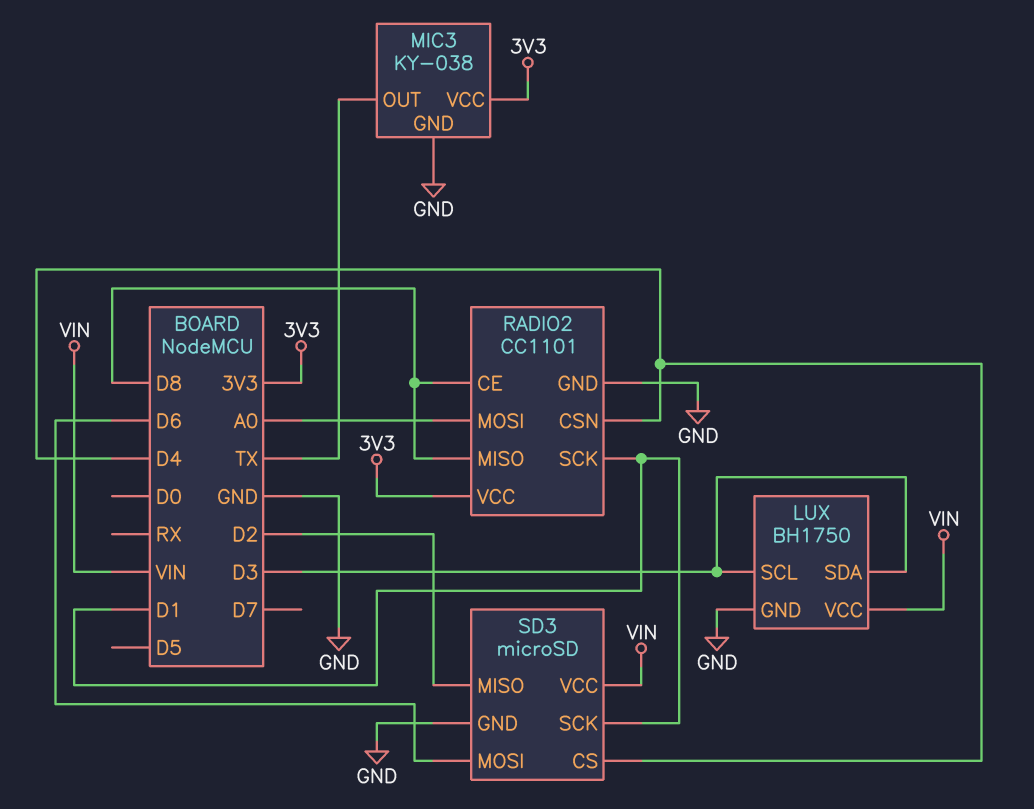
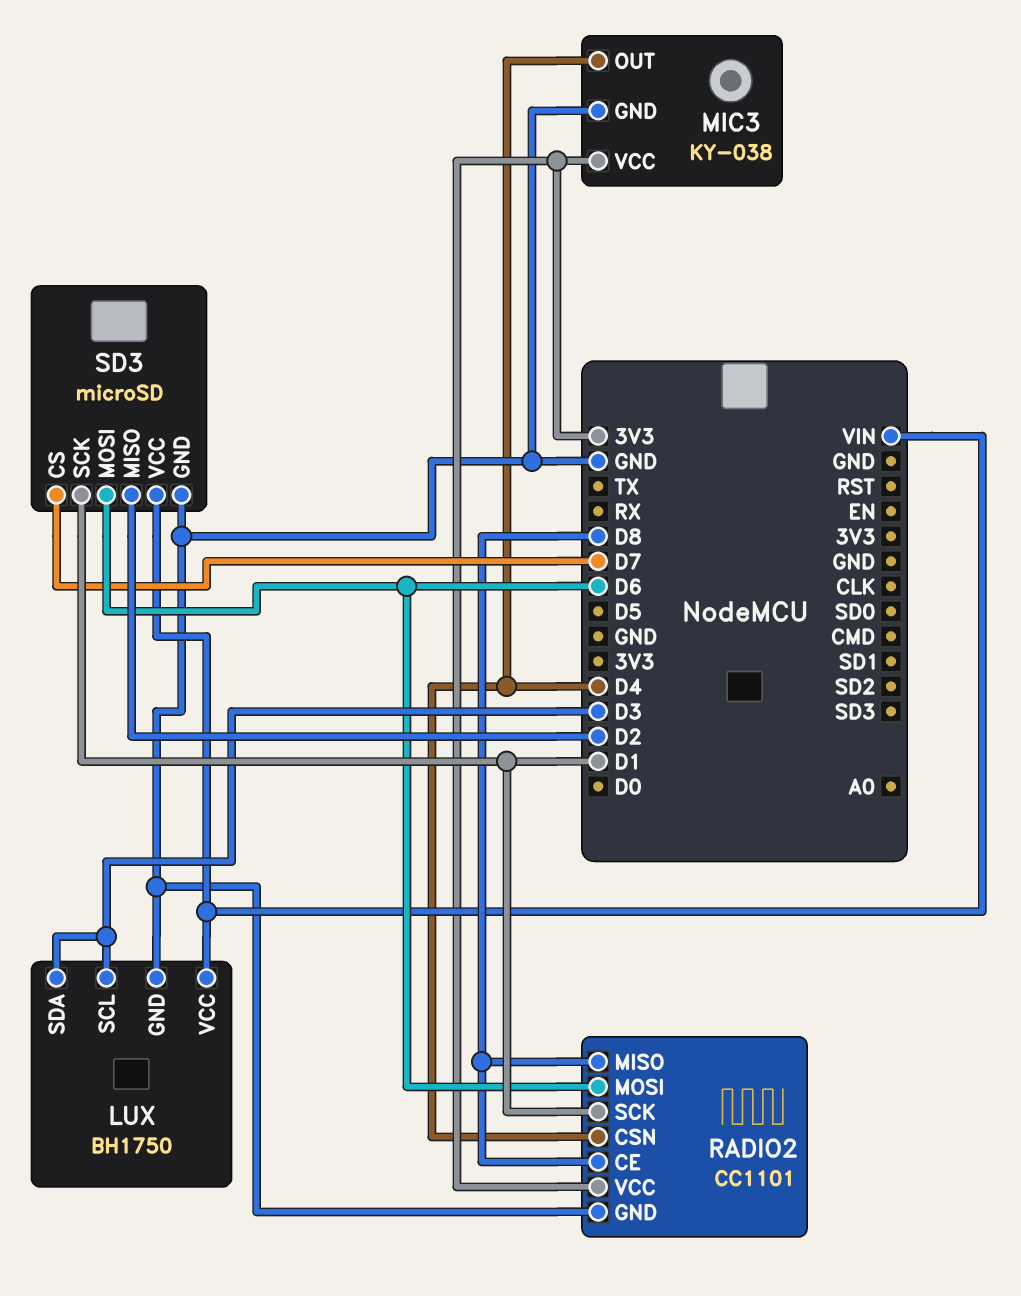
MIC3 pin OUT: TX -> D4
RADIO2 pin MOSI: A0 -> D6
SD3 pin CS: D4 -> D7

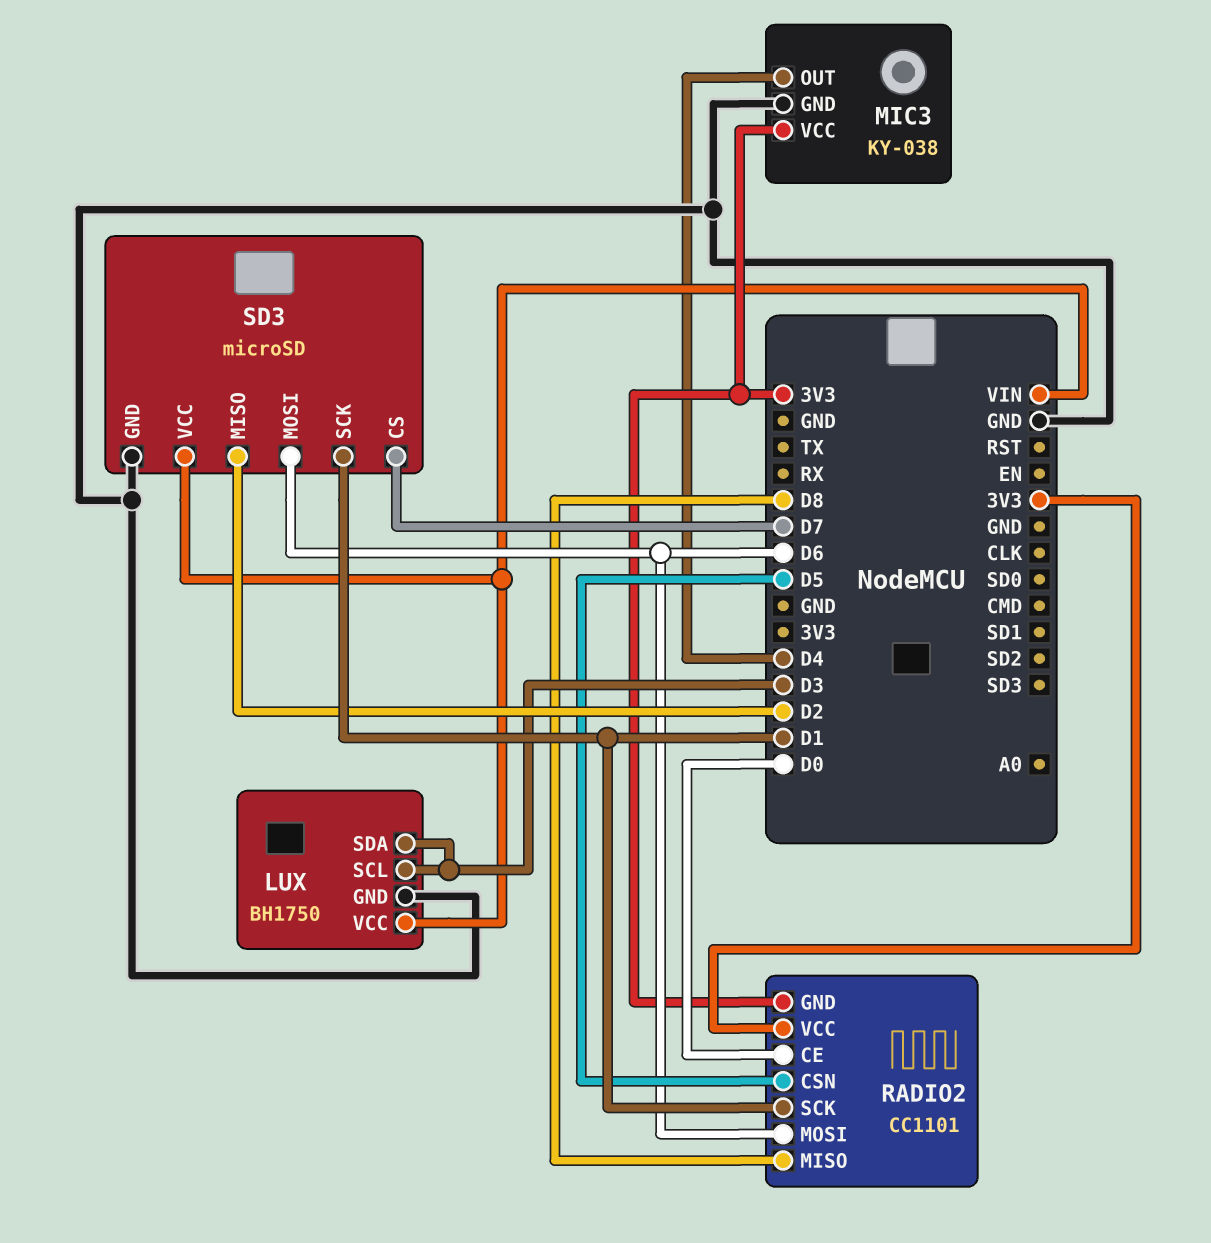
RADIO2 pin CE: D8 -> D0
RADIO2 pin CSN: D4 -> D5
RADIO2 pin GND: GND -> 3V3

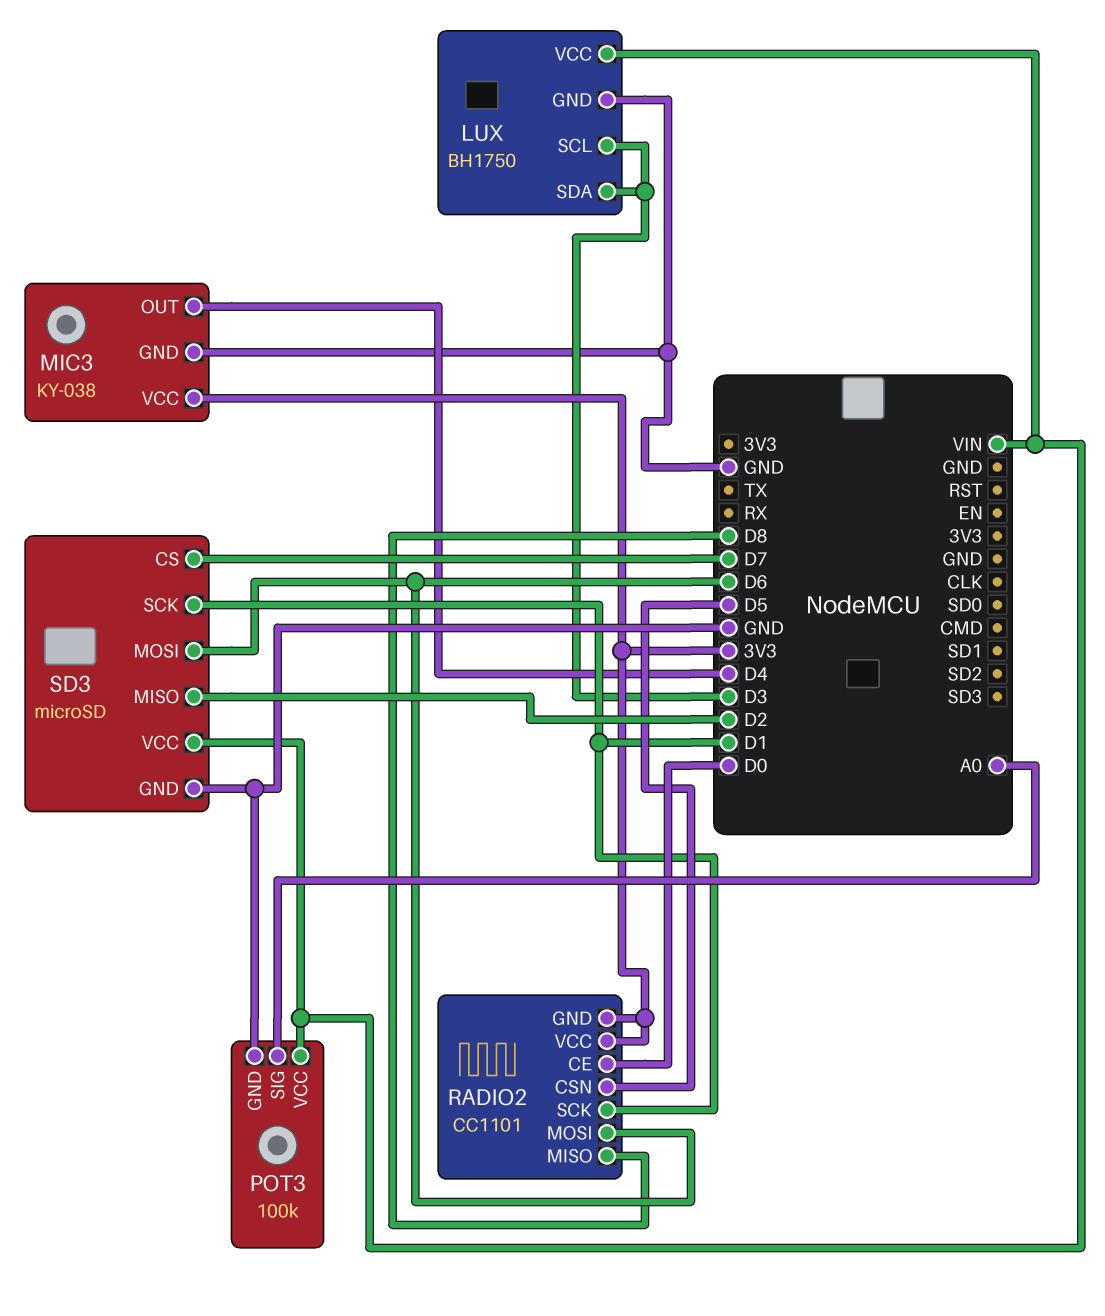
POT3: none -> 100k
POT3 pin GND: none -> GND
POT3 pin SIG: none -> A0
POT3 pin VCC: none -> VIN

